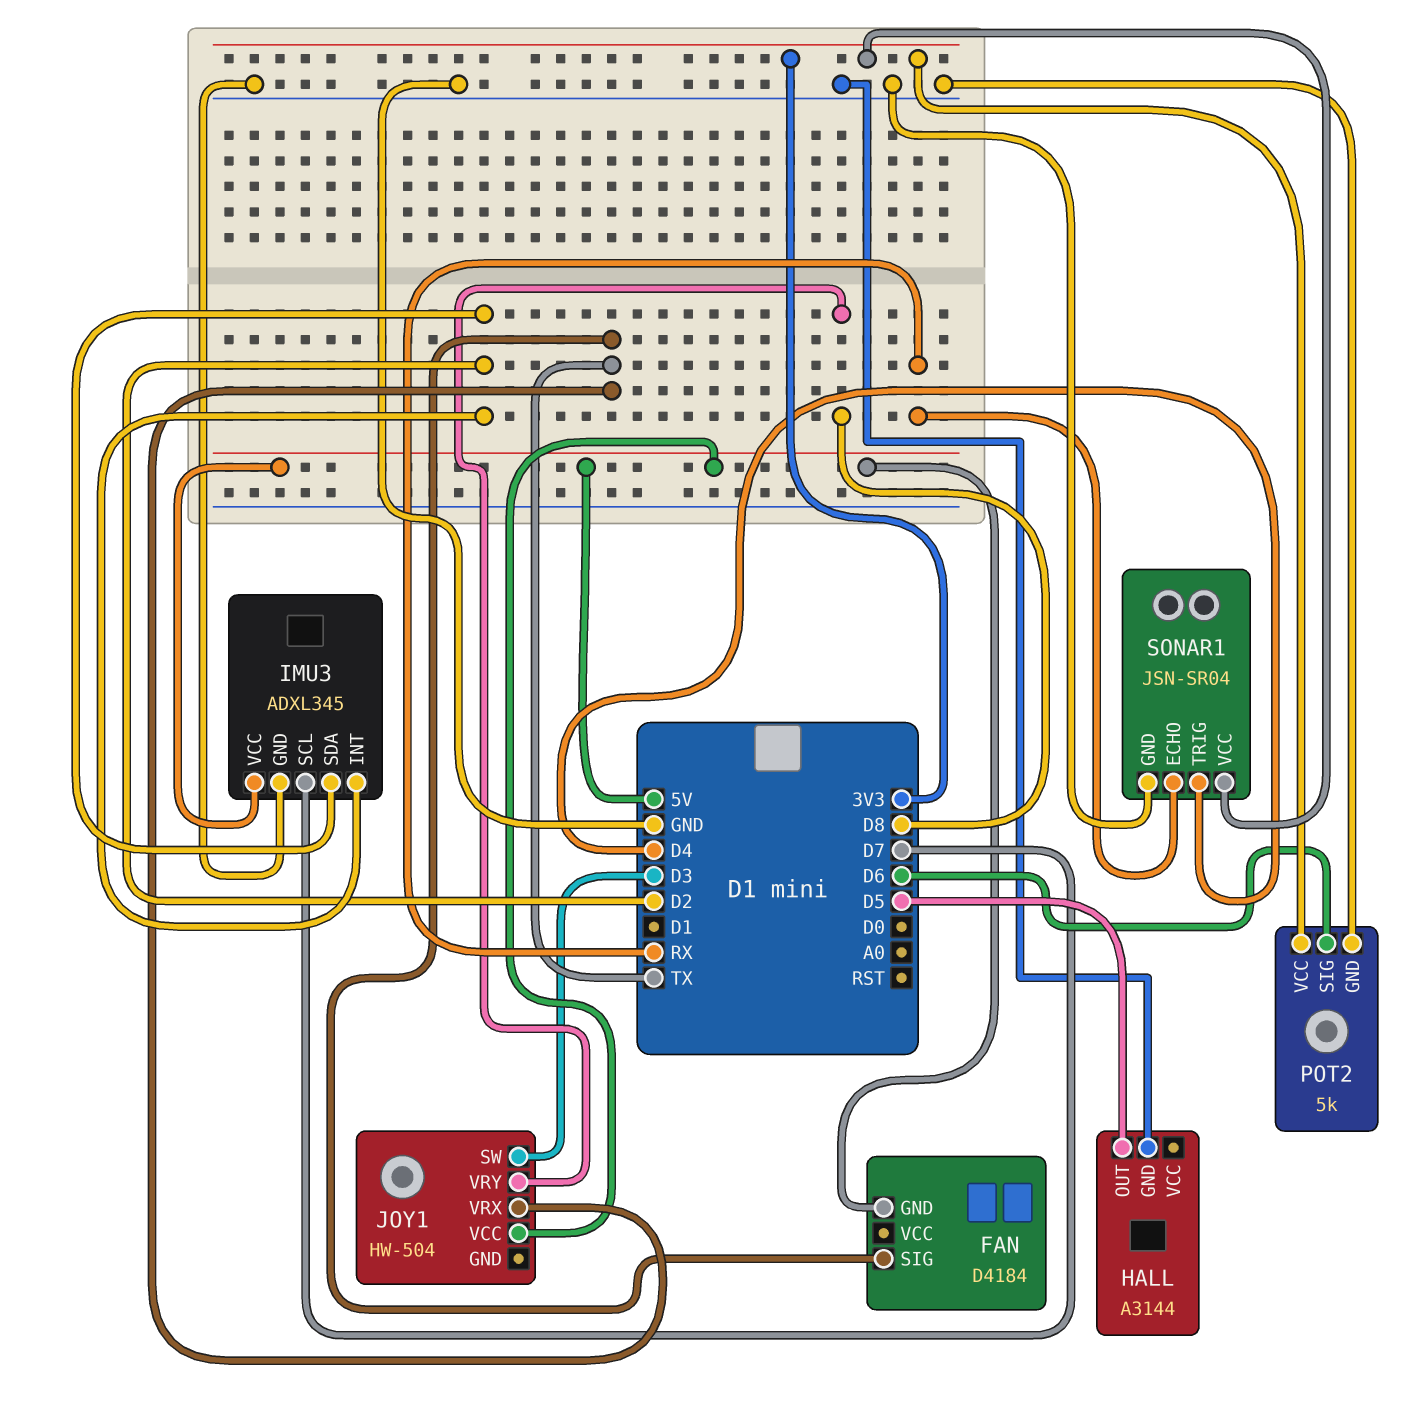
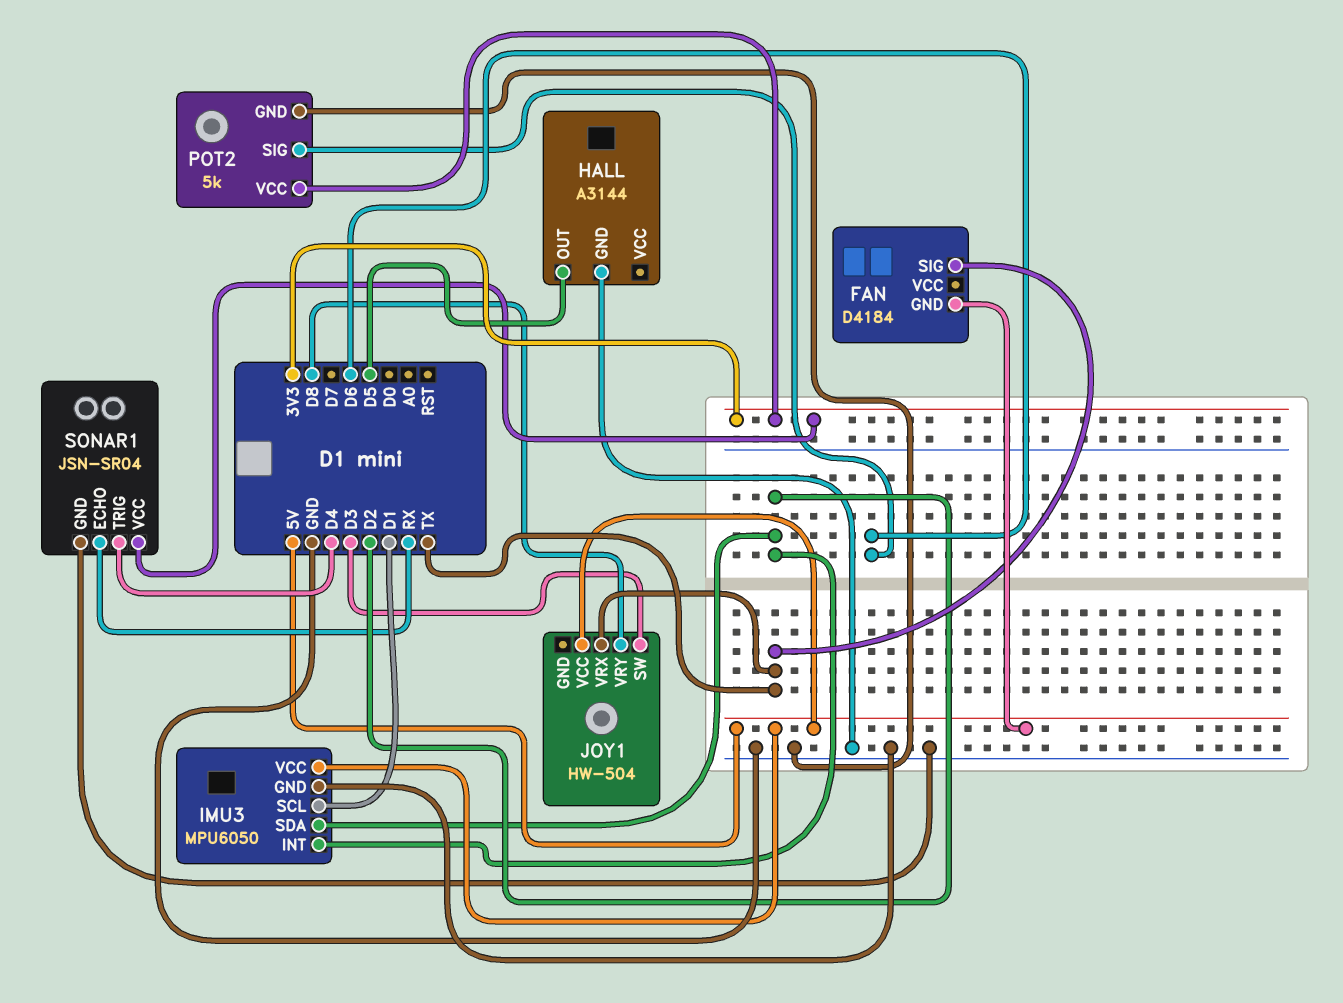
IMU3: ADXL345 -> MPU6050
IMU3 pin SCL: D7 -> D1

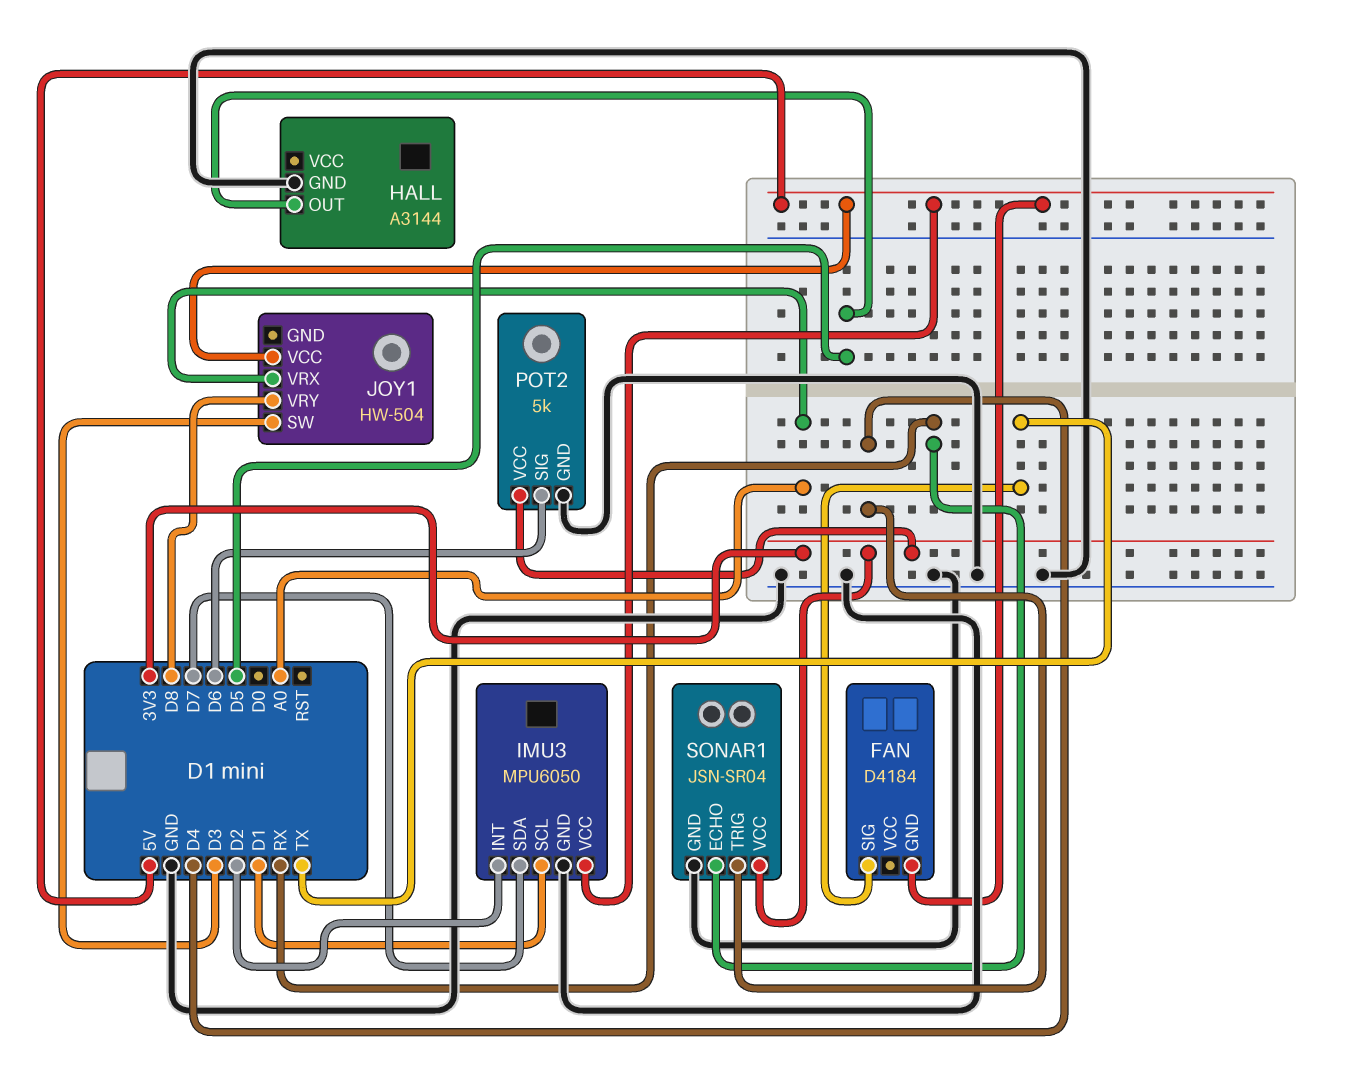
IMU3 pin SDA: D2 -> D7
JOY1 pin VRX: TX -> A0

